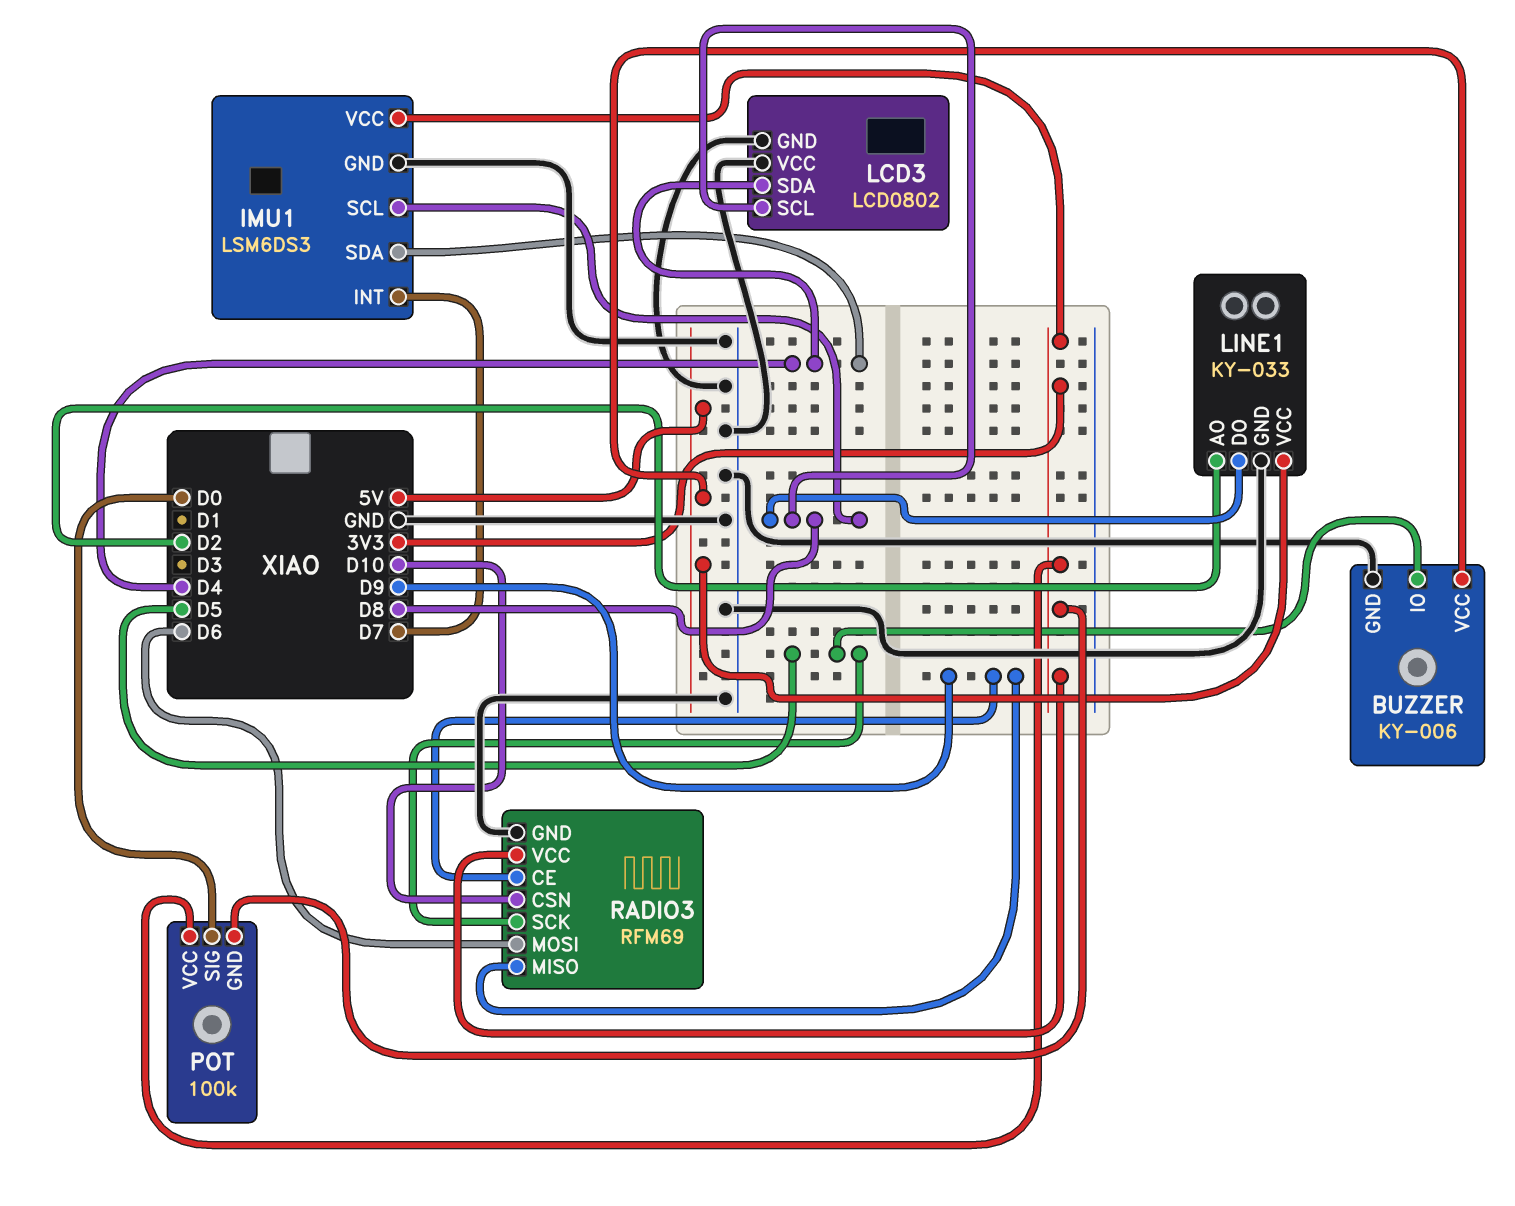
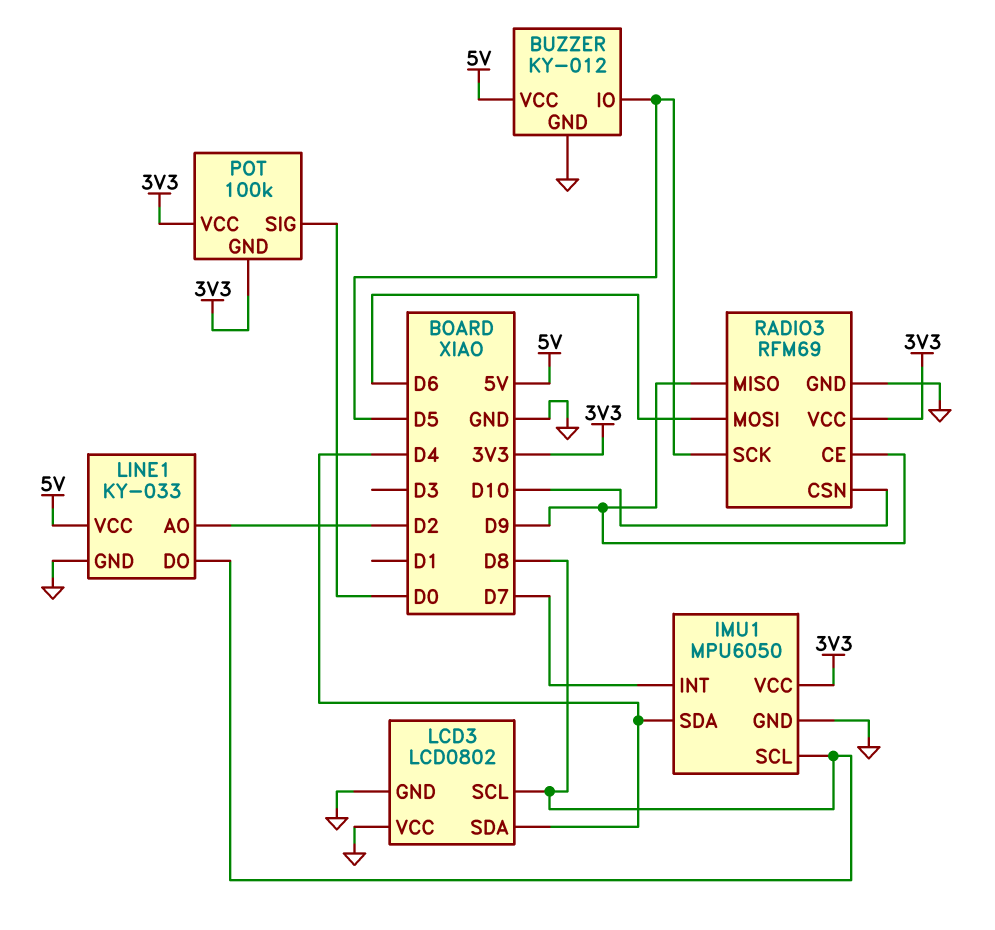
BUZZER: KY-006 -> KY-012
IMU1: LSM6DS3 -> MPU6050

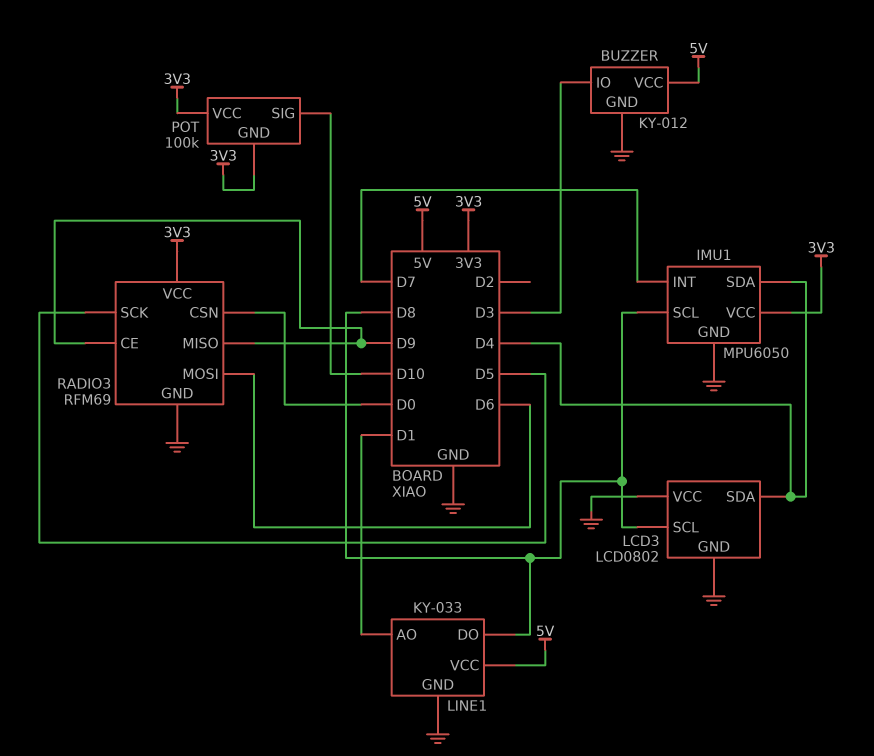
BUZZER pin IO: D5 -> D3
LINE1 pin AO: D2 -> D1
POT pin SIG: D0 -> D10
RADIO3 pin CSN: D10 -> D0

